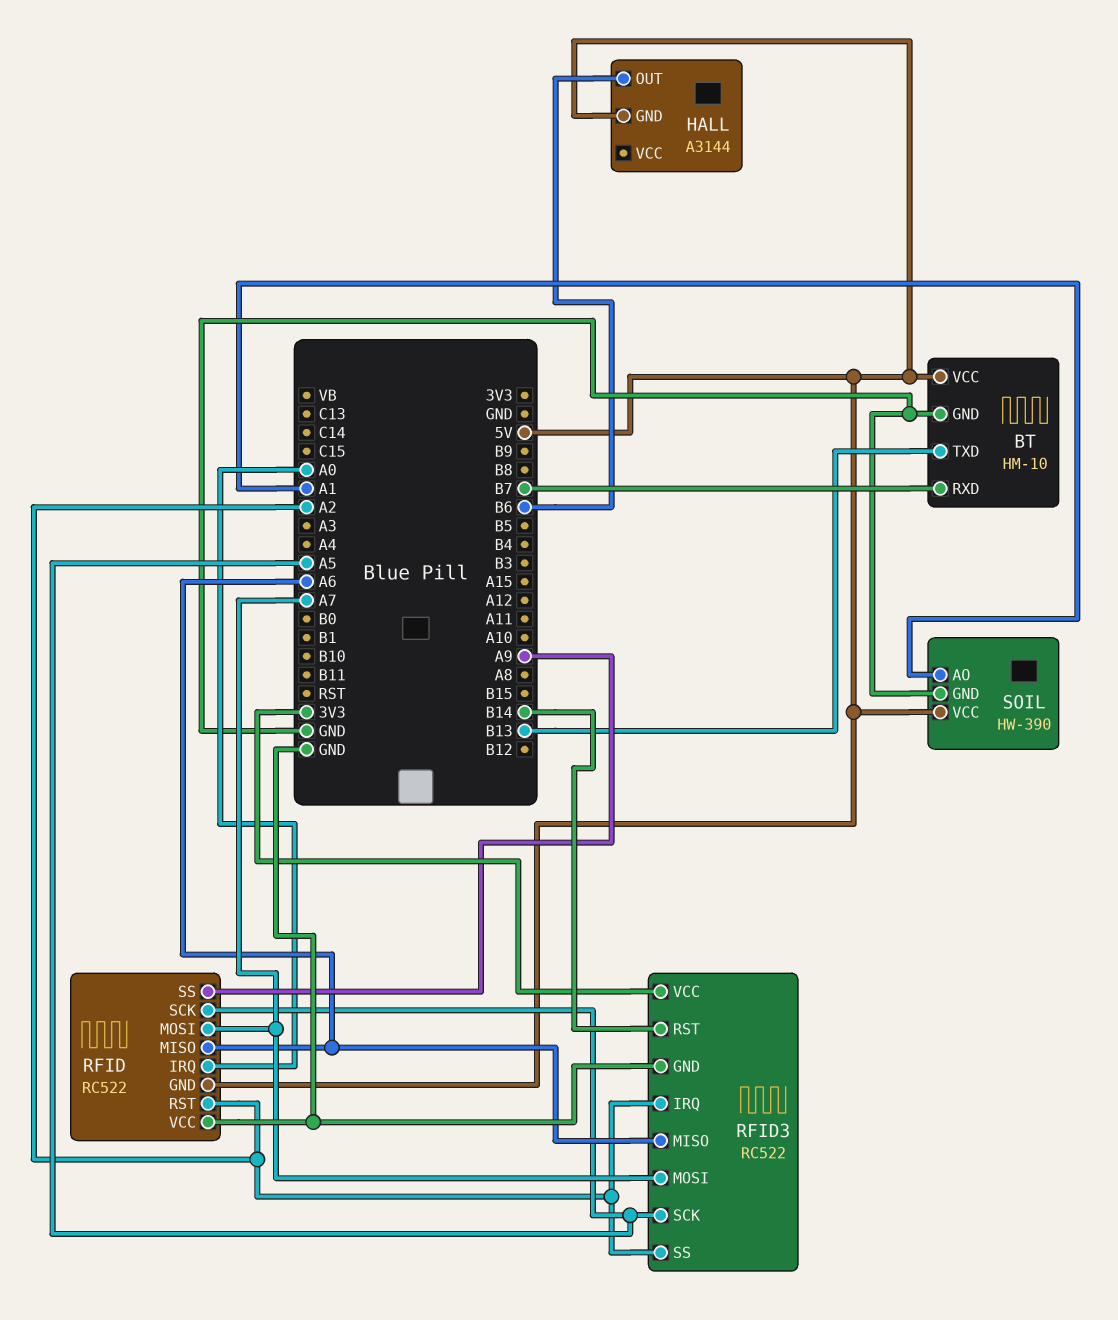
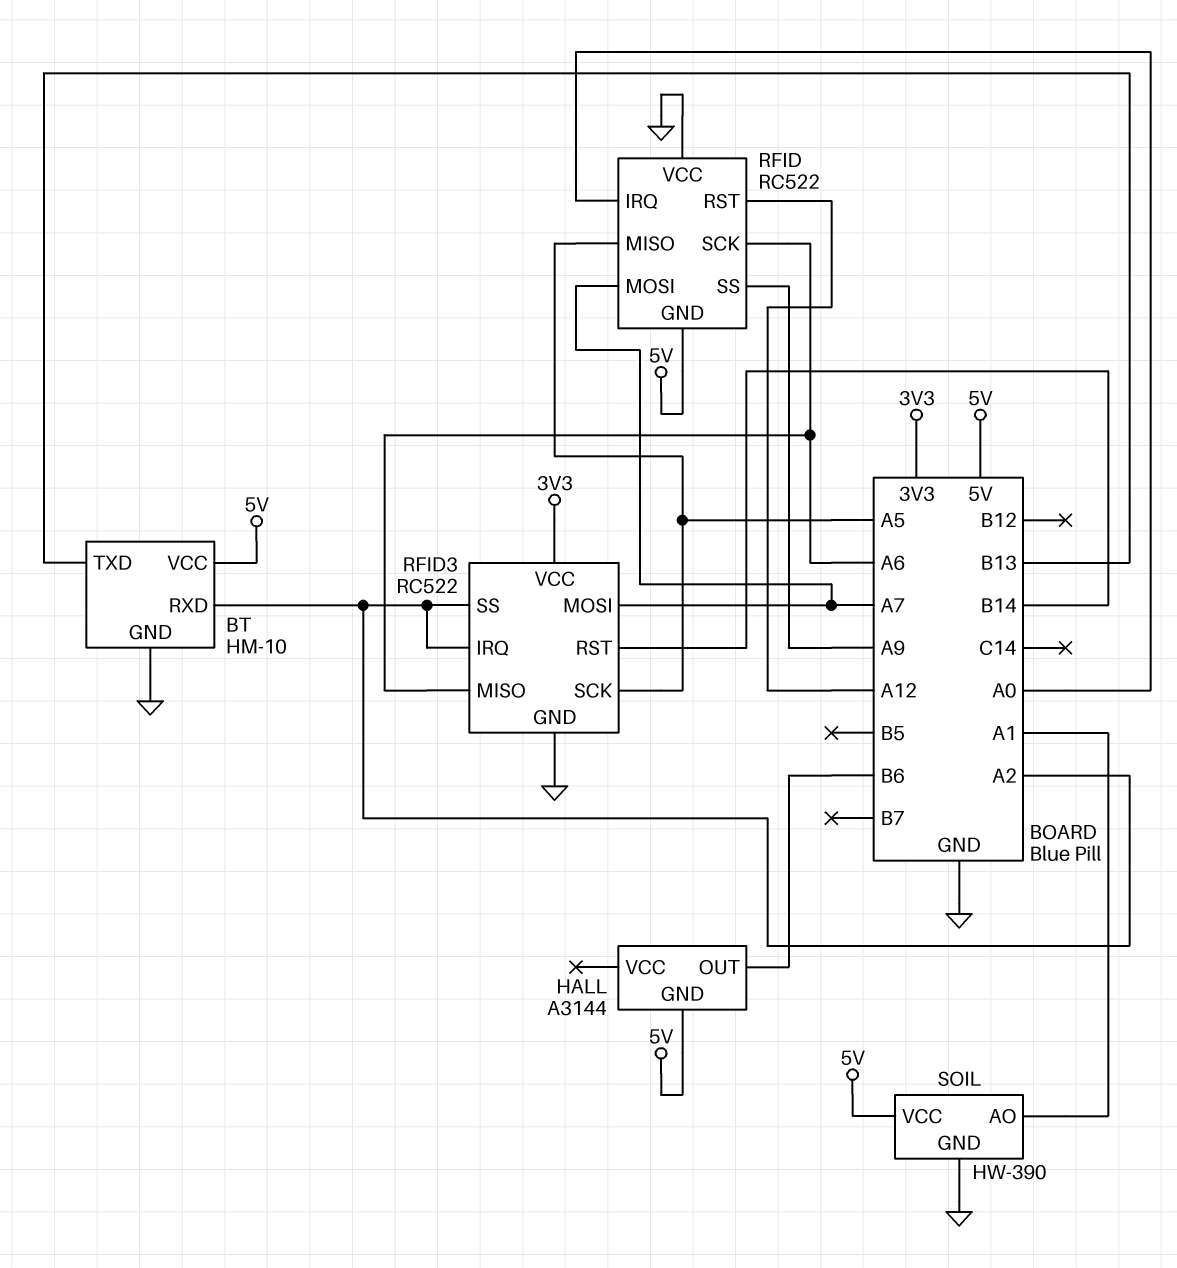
BT pin RXD: B7 -> A2
RFID pin MISO: A6 -> A5
RFID pin RST: A2 -> A12
RFID pin SCK: A5 -> A6

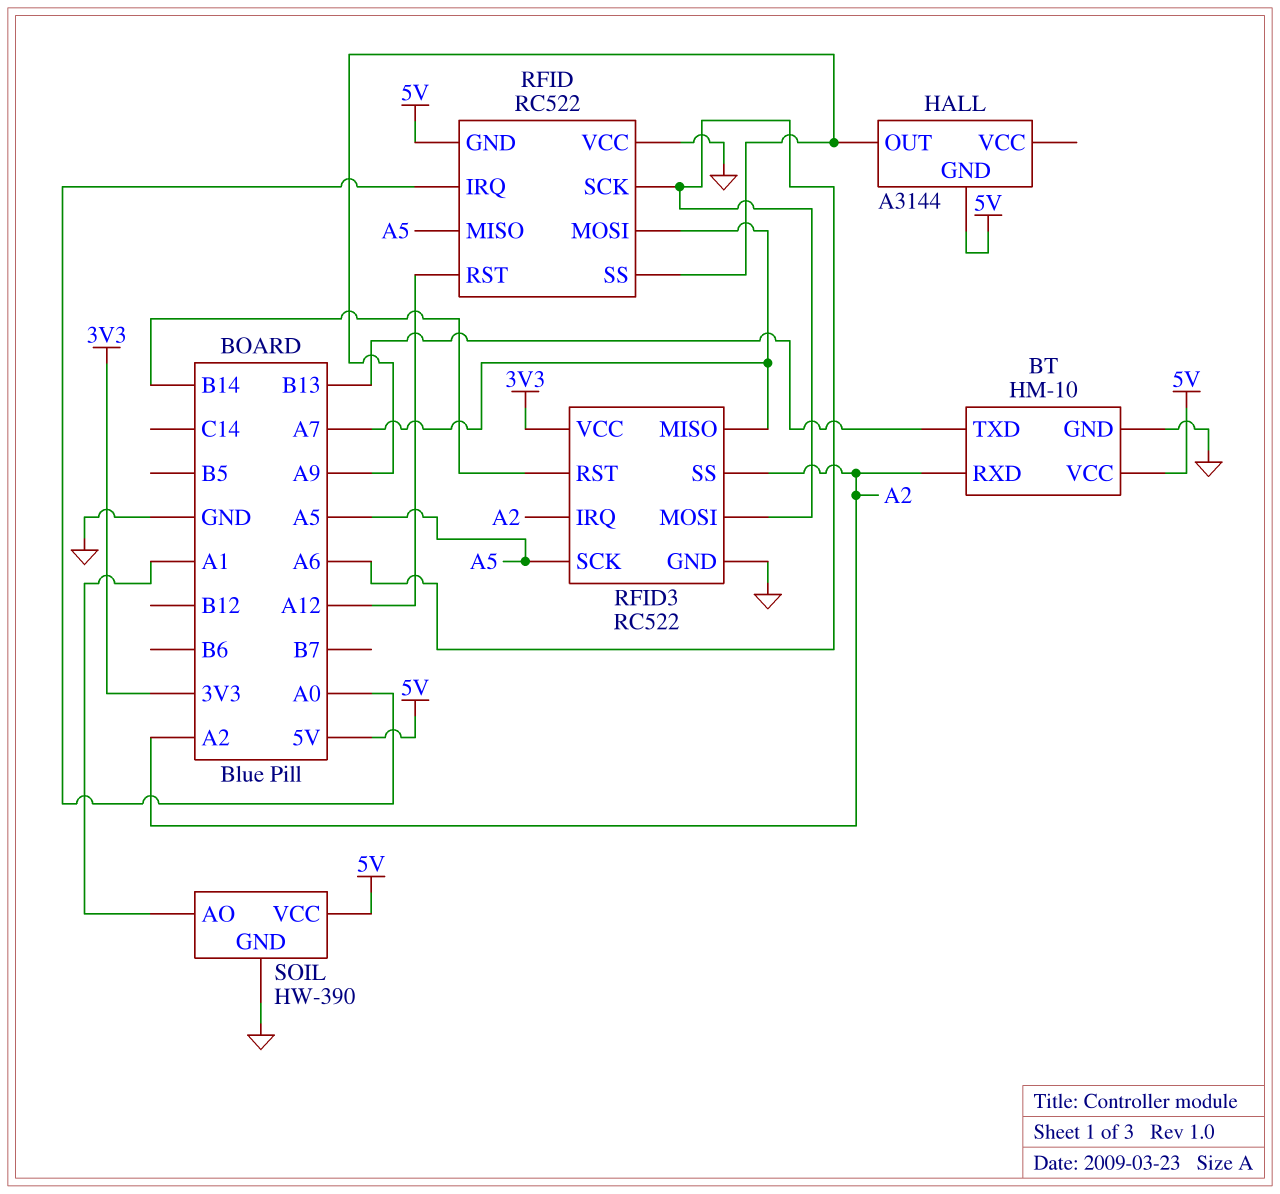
HALL pin OUT: B6 -> A9
RFID3 pin MISO: A6 -> A7
RFID3 pin MOSI: A7 -> A6

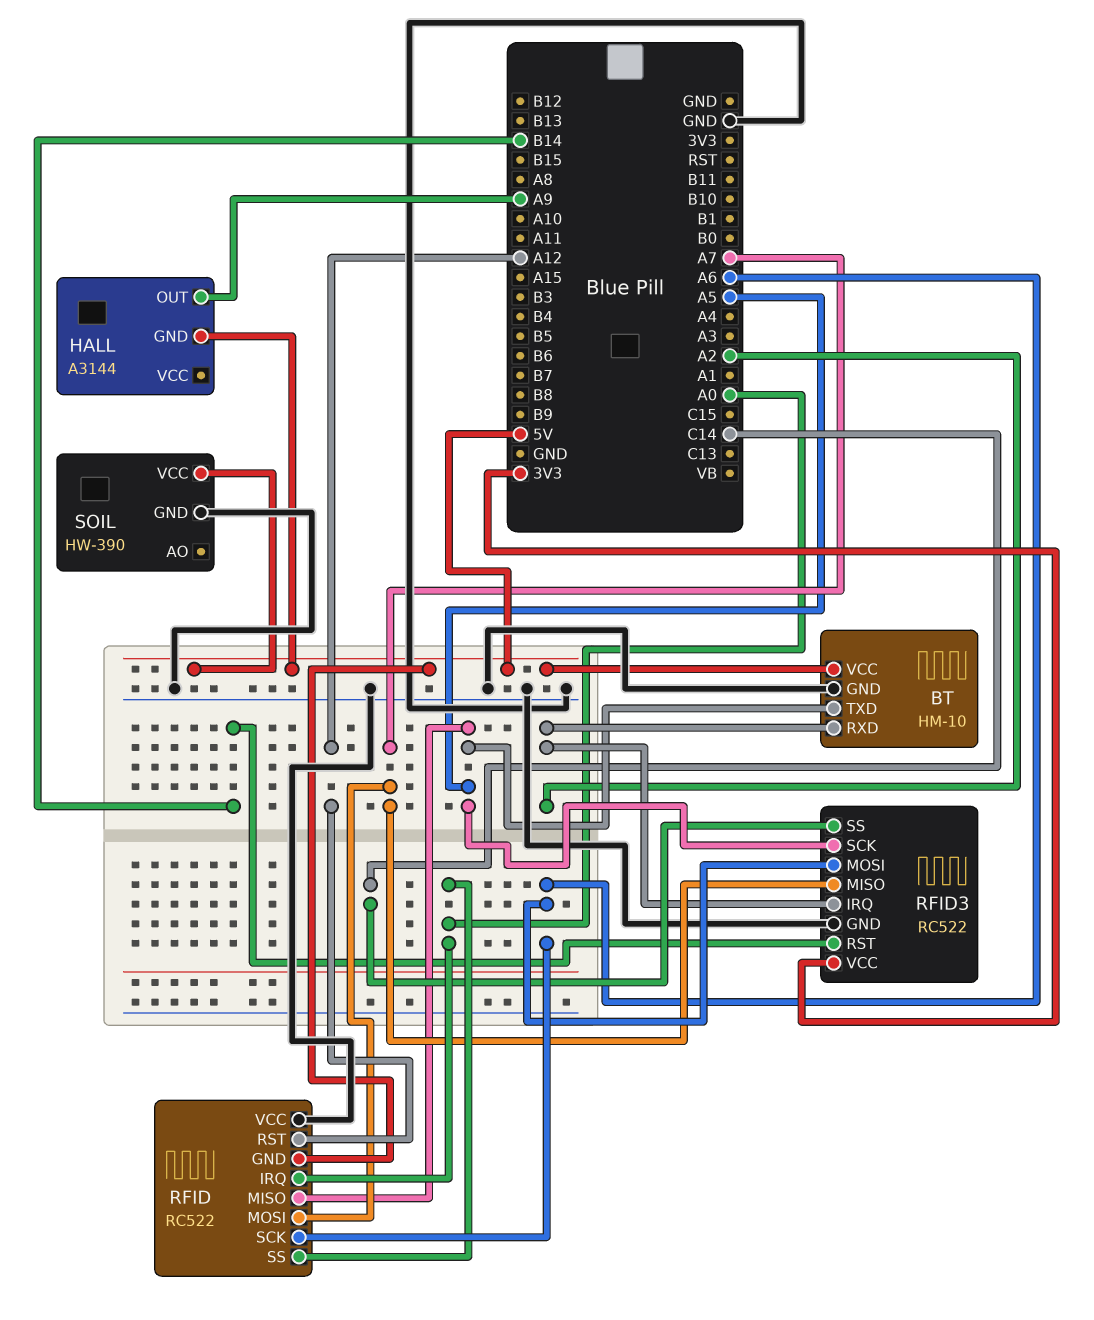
BT pin TXD: B13 -> A5
RFID pin SS: A9 -> A0
RFID3 pin SS: A2 -> C14
SOIL pin AO: A1 -> none

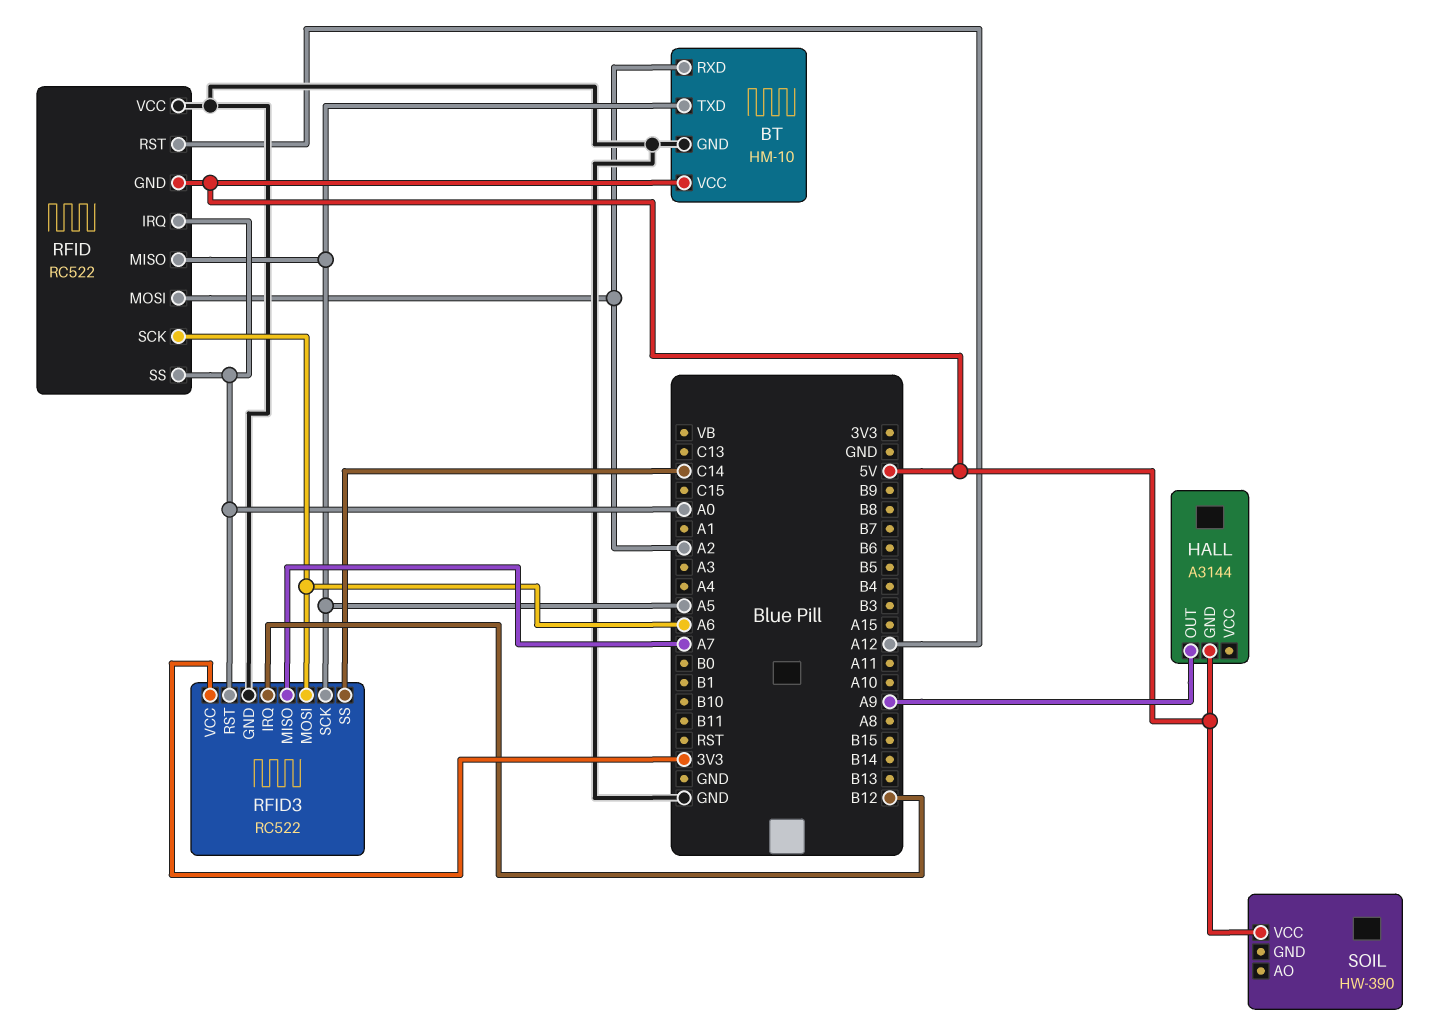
RFID pin MOSI: A7 -> A2
RFID3 pin IRQ: A2 -> B12
RFID3 pin RST: B14 -> A0
SOIL pin GND: GND -> none

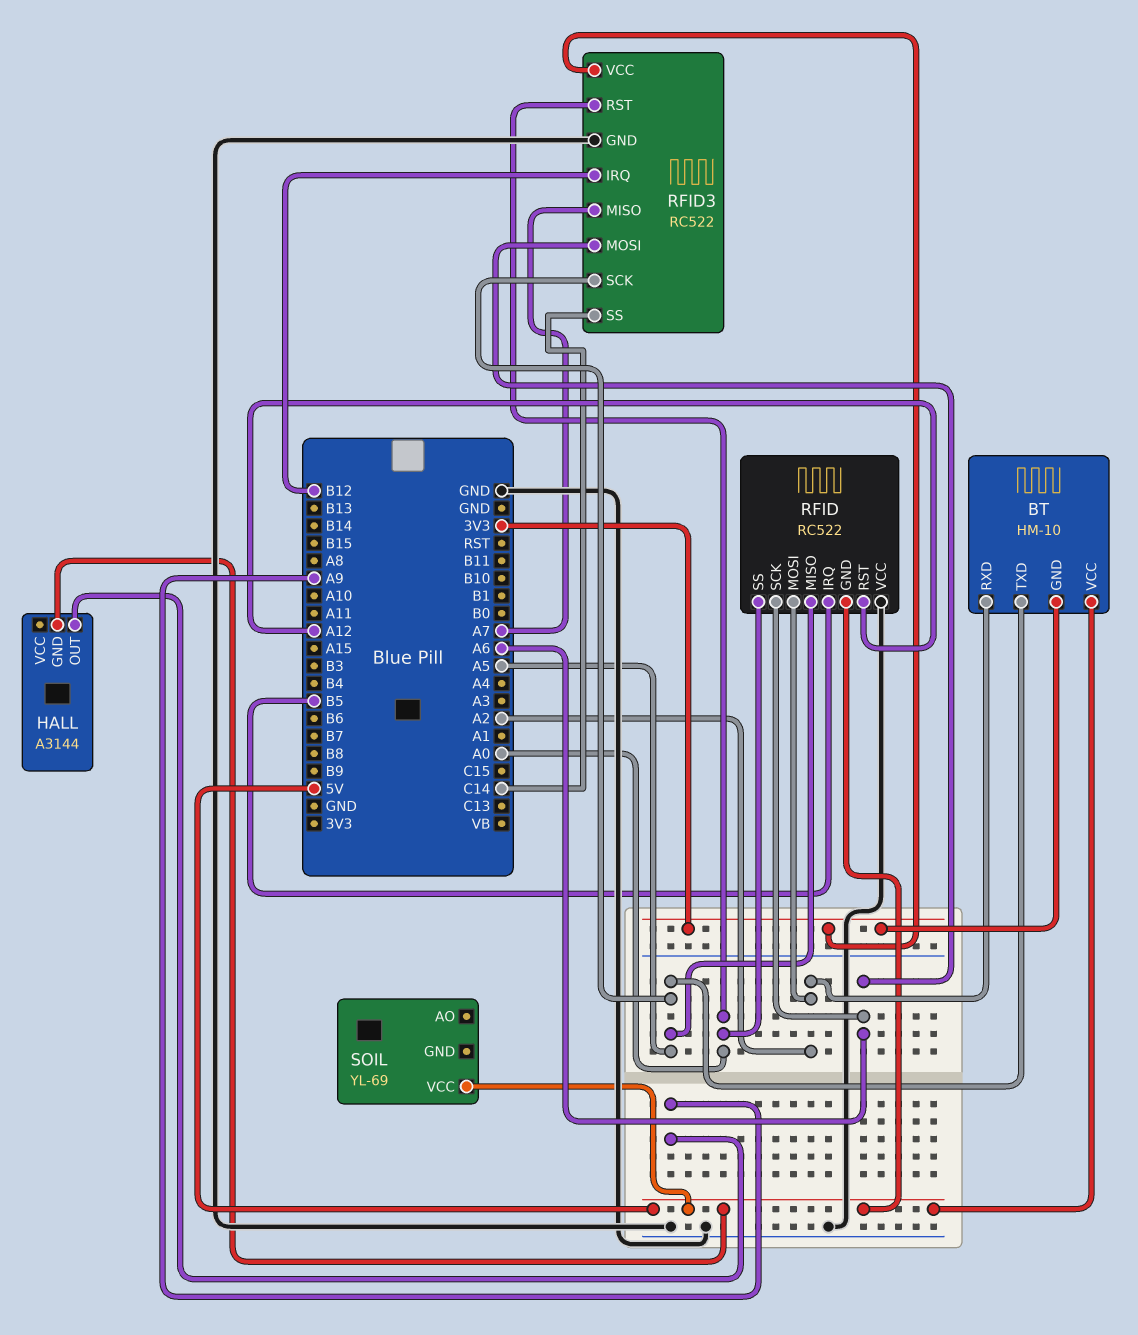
BT pin GND: GND -> 3V3
RFID pin IRQ: A0 -> B5
SOIL: HW-390 -> YL-69

